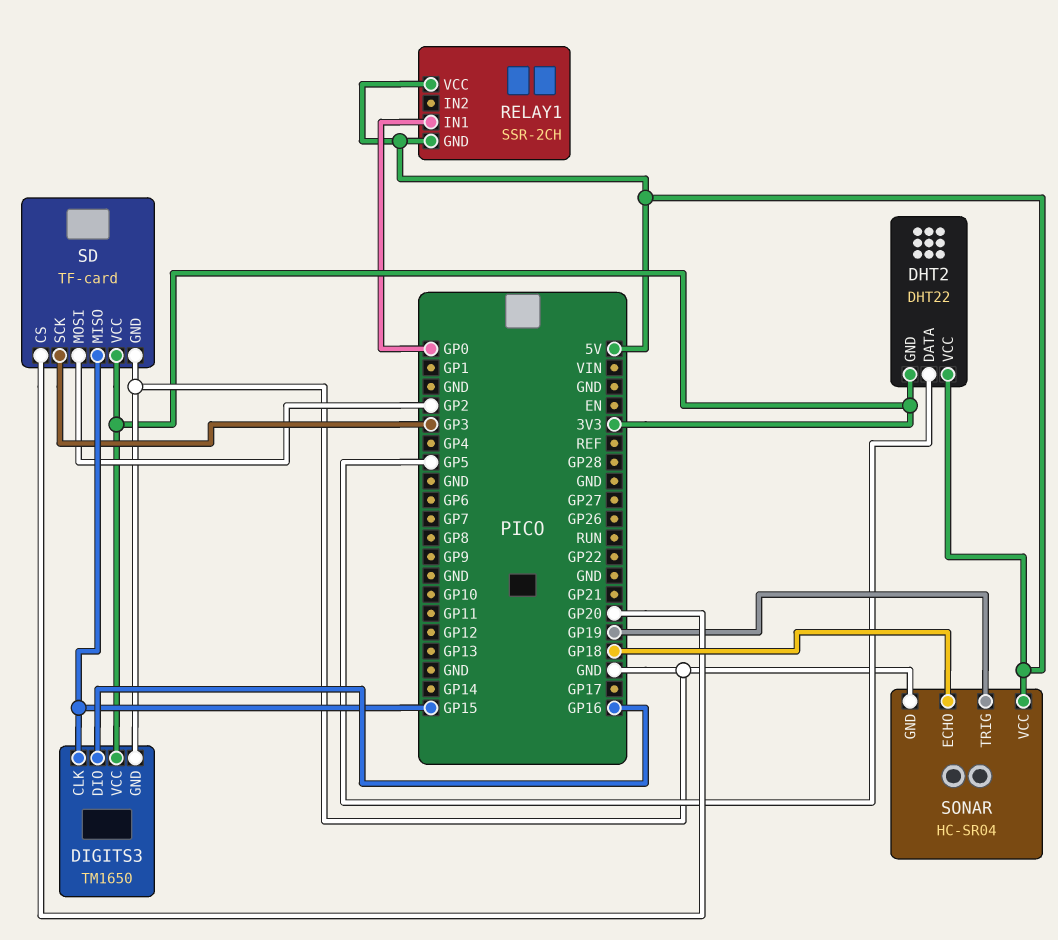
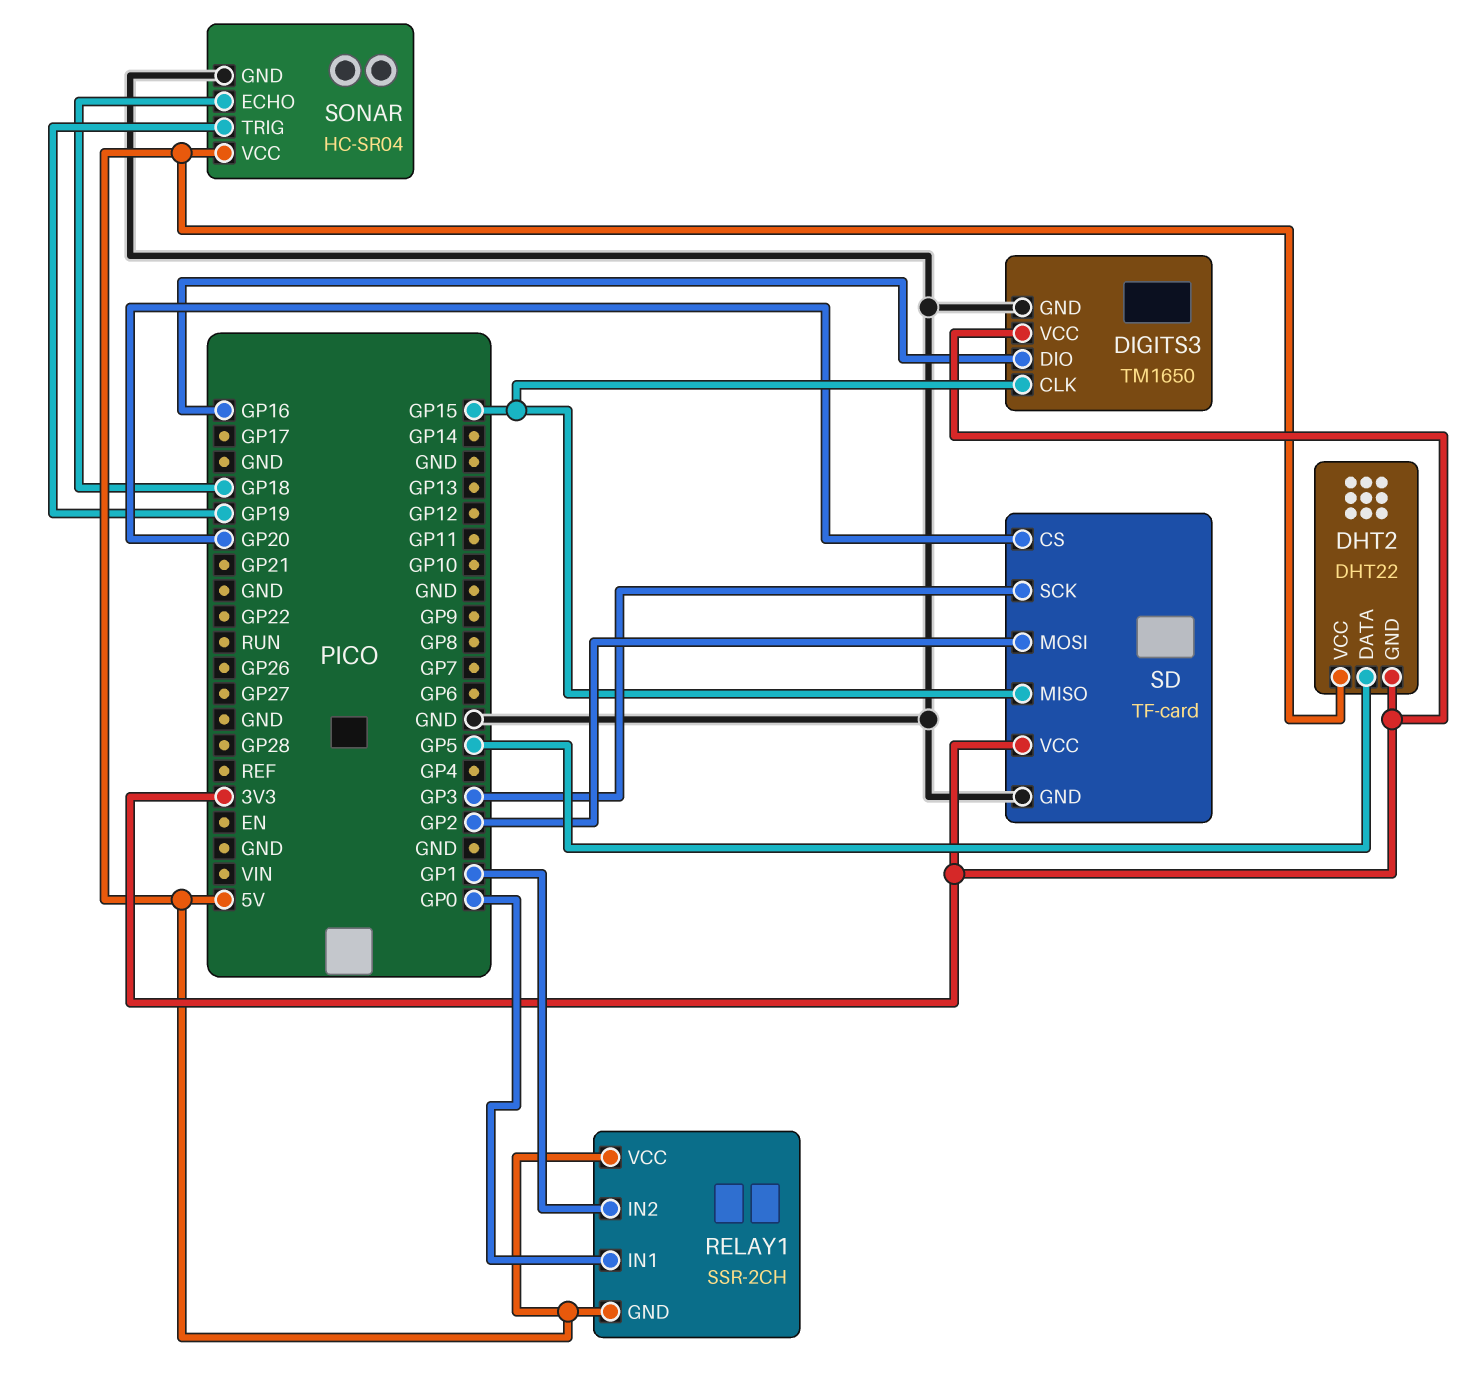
RELAY1 pin IN2: none -> GP1

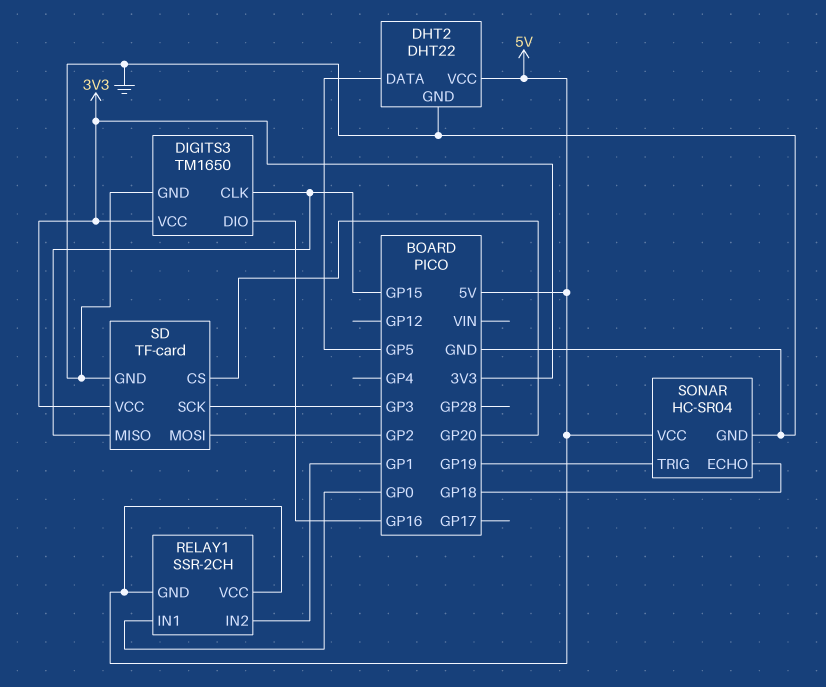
DHT2 pin GND: 3V3 -> GND

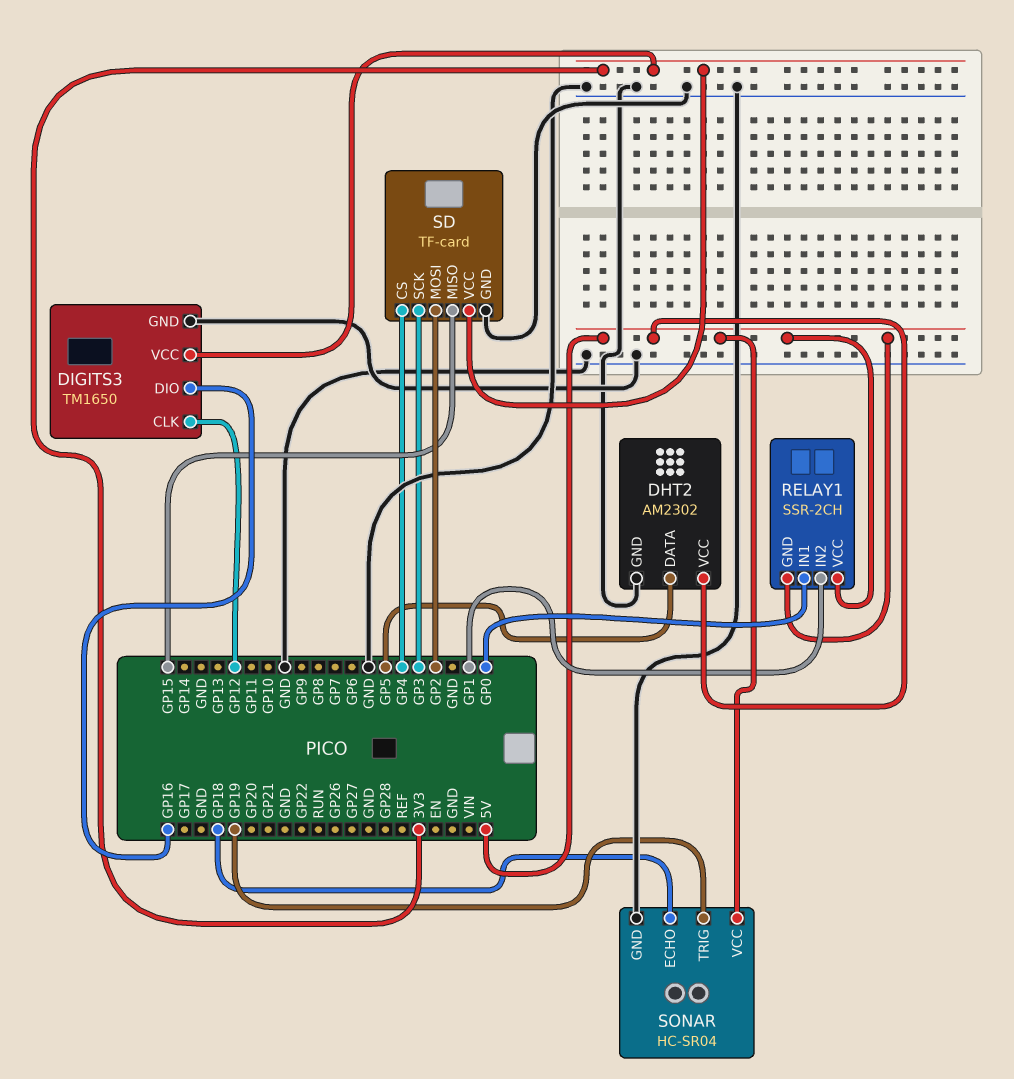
DHT2: DHT22 -> AM2302
DIGITS3 pin CLK: GP15 -> GP12
SD pin CS: GP20 -> GP4

